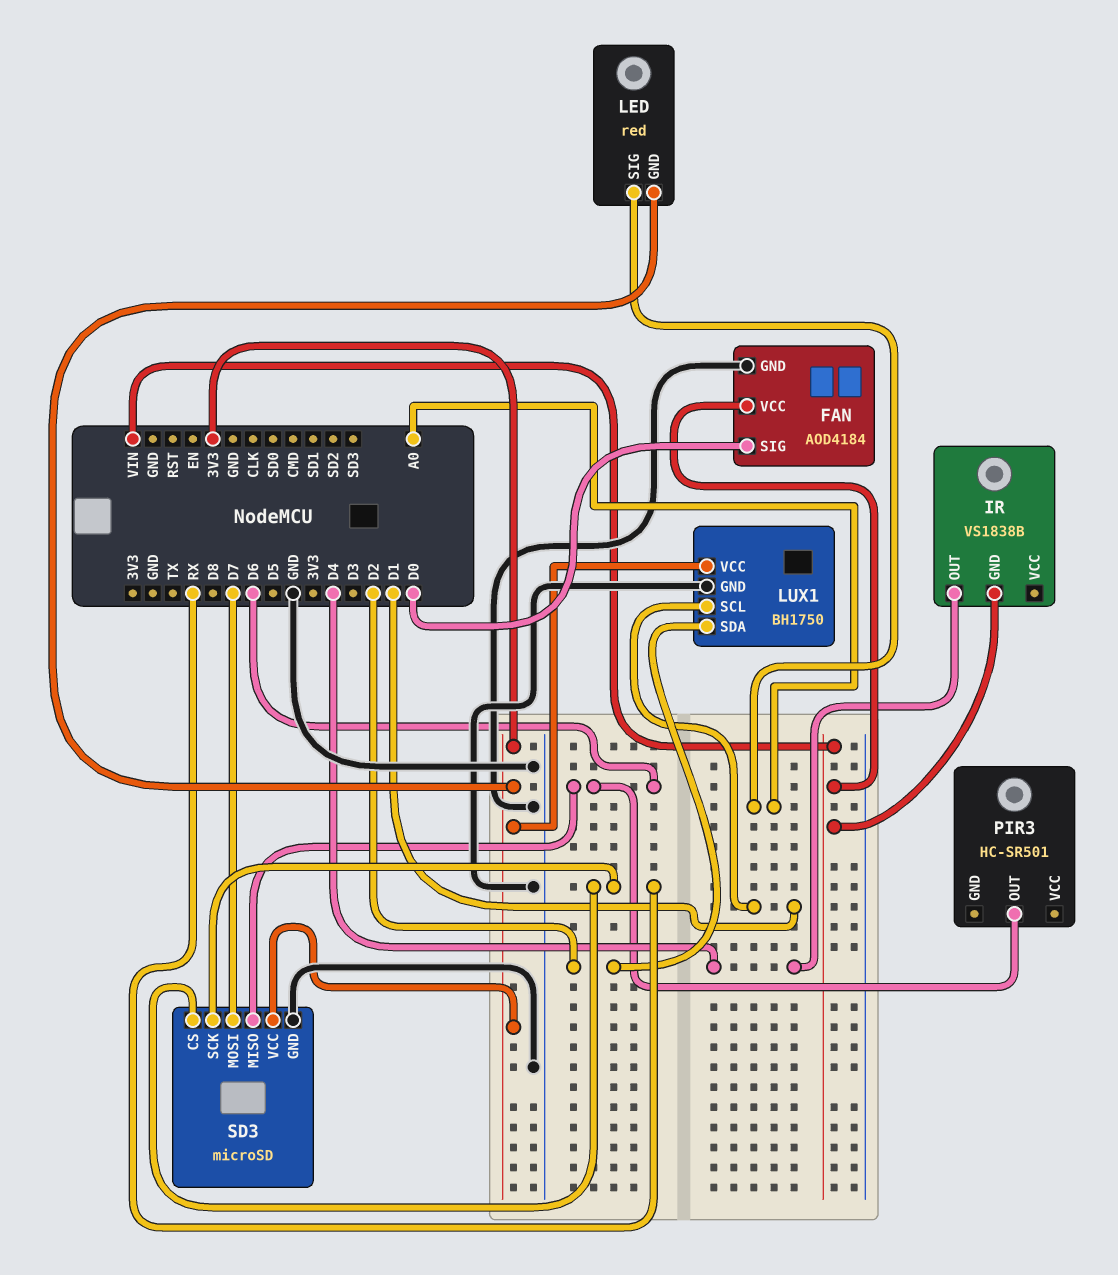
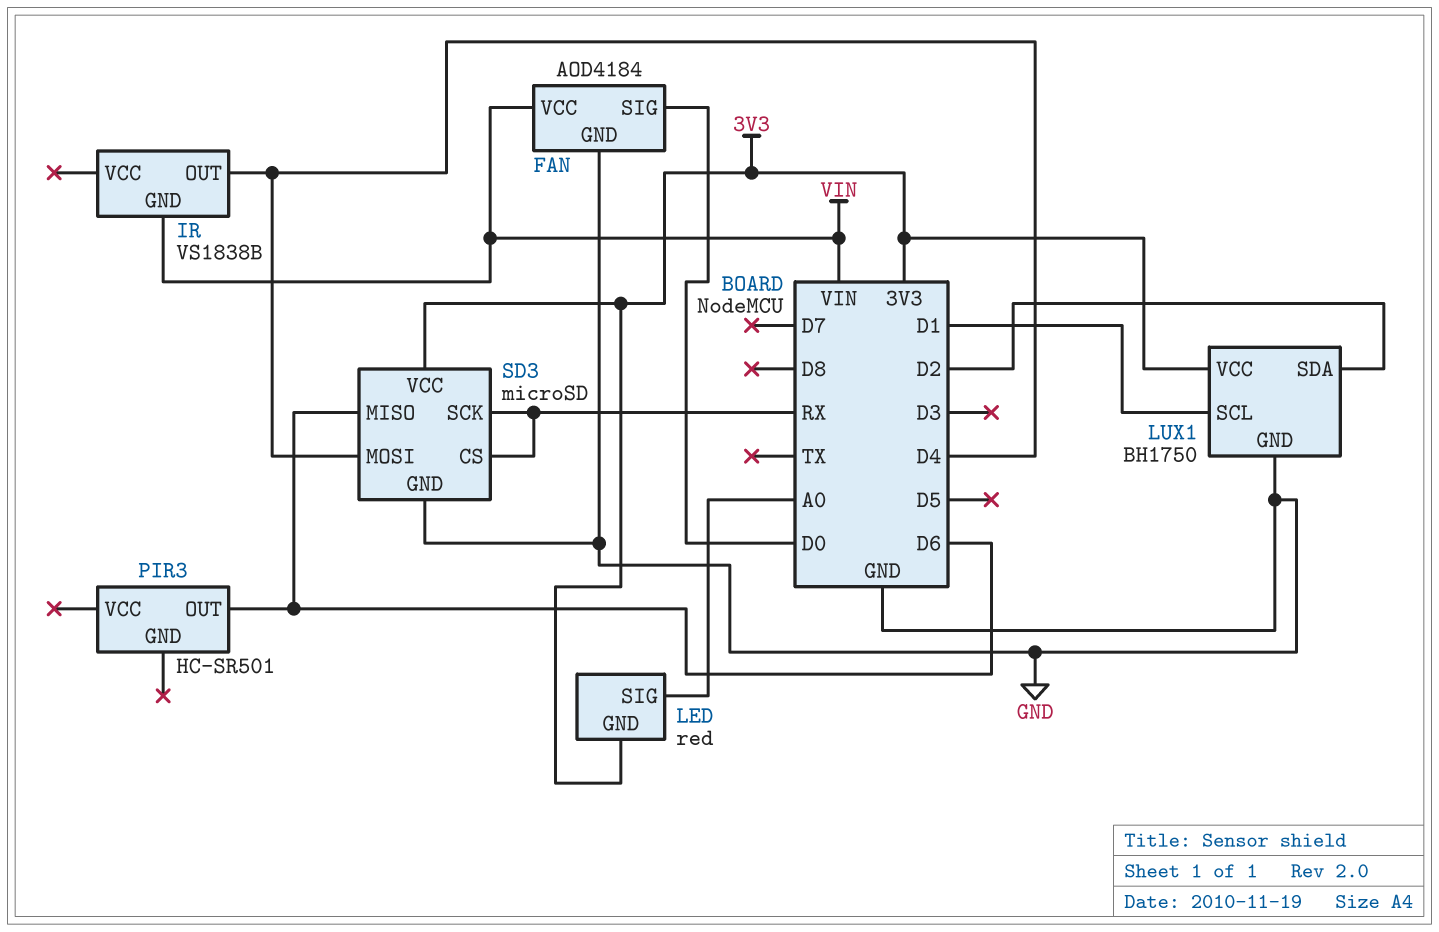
SD3 pin MOSI: D7 -> D4

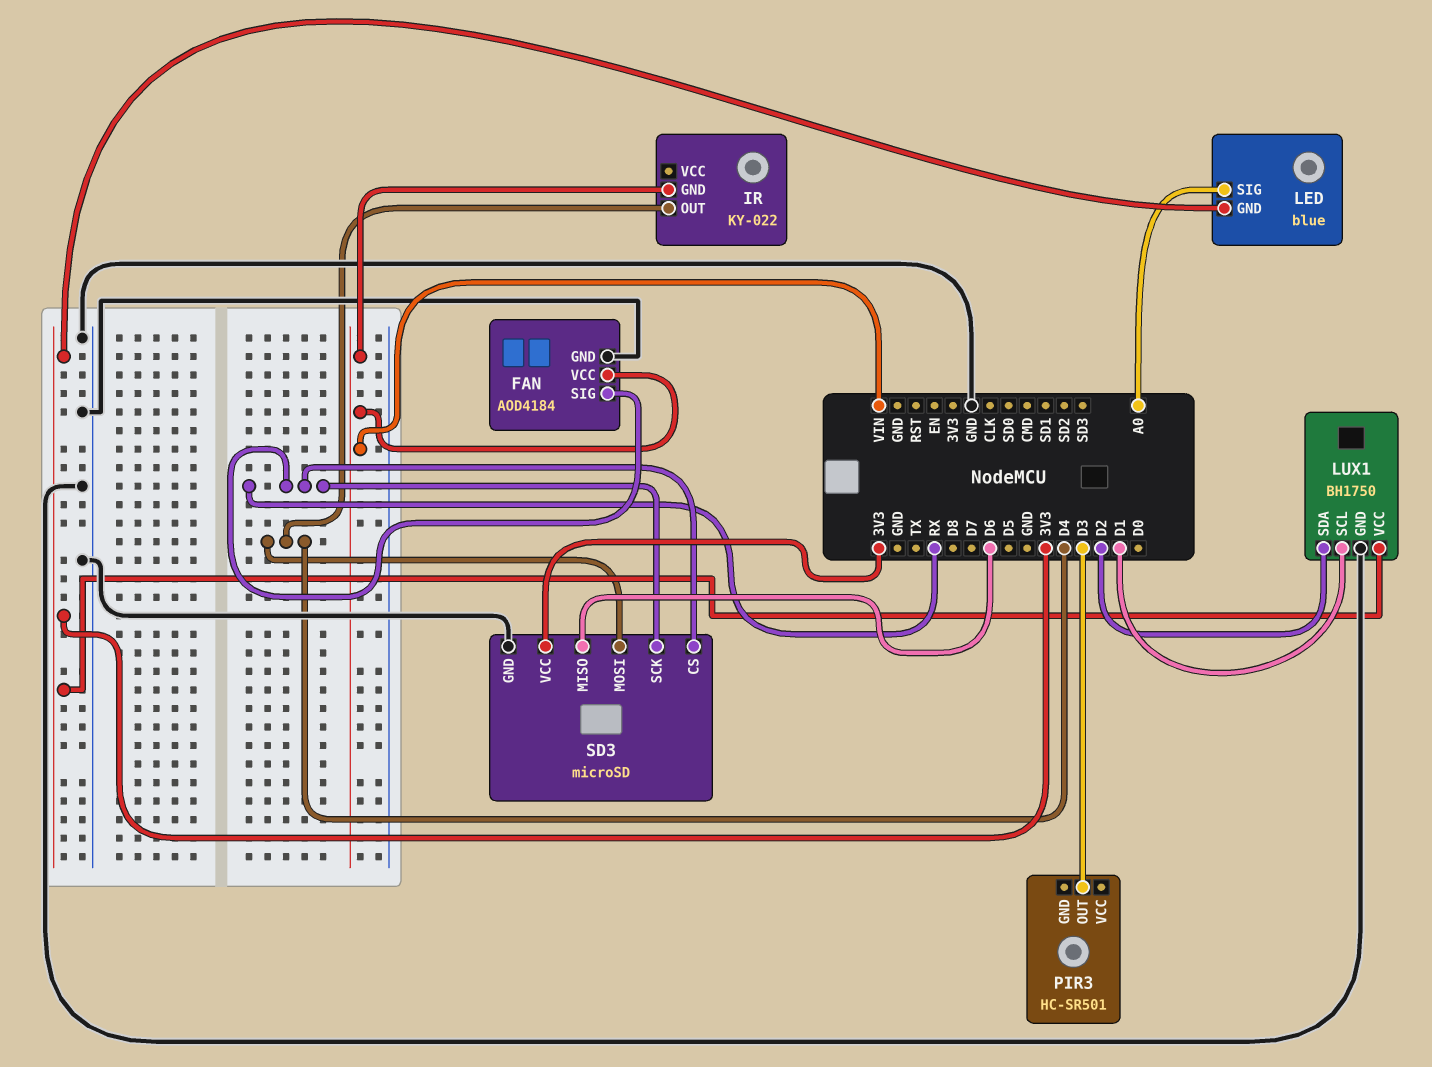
FAN pin SIG: D0 -> RX
IR: VS1838B -> KY-022
LED: red -> blue
PIR3 pin OUT: D6 -> D3

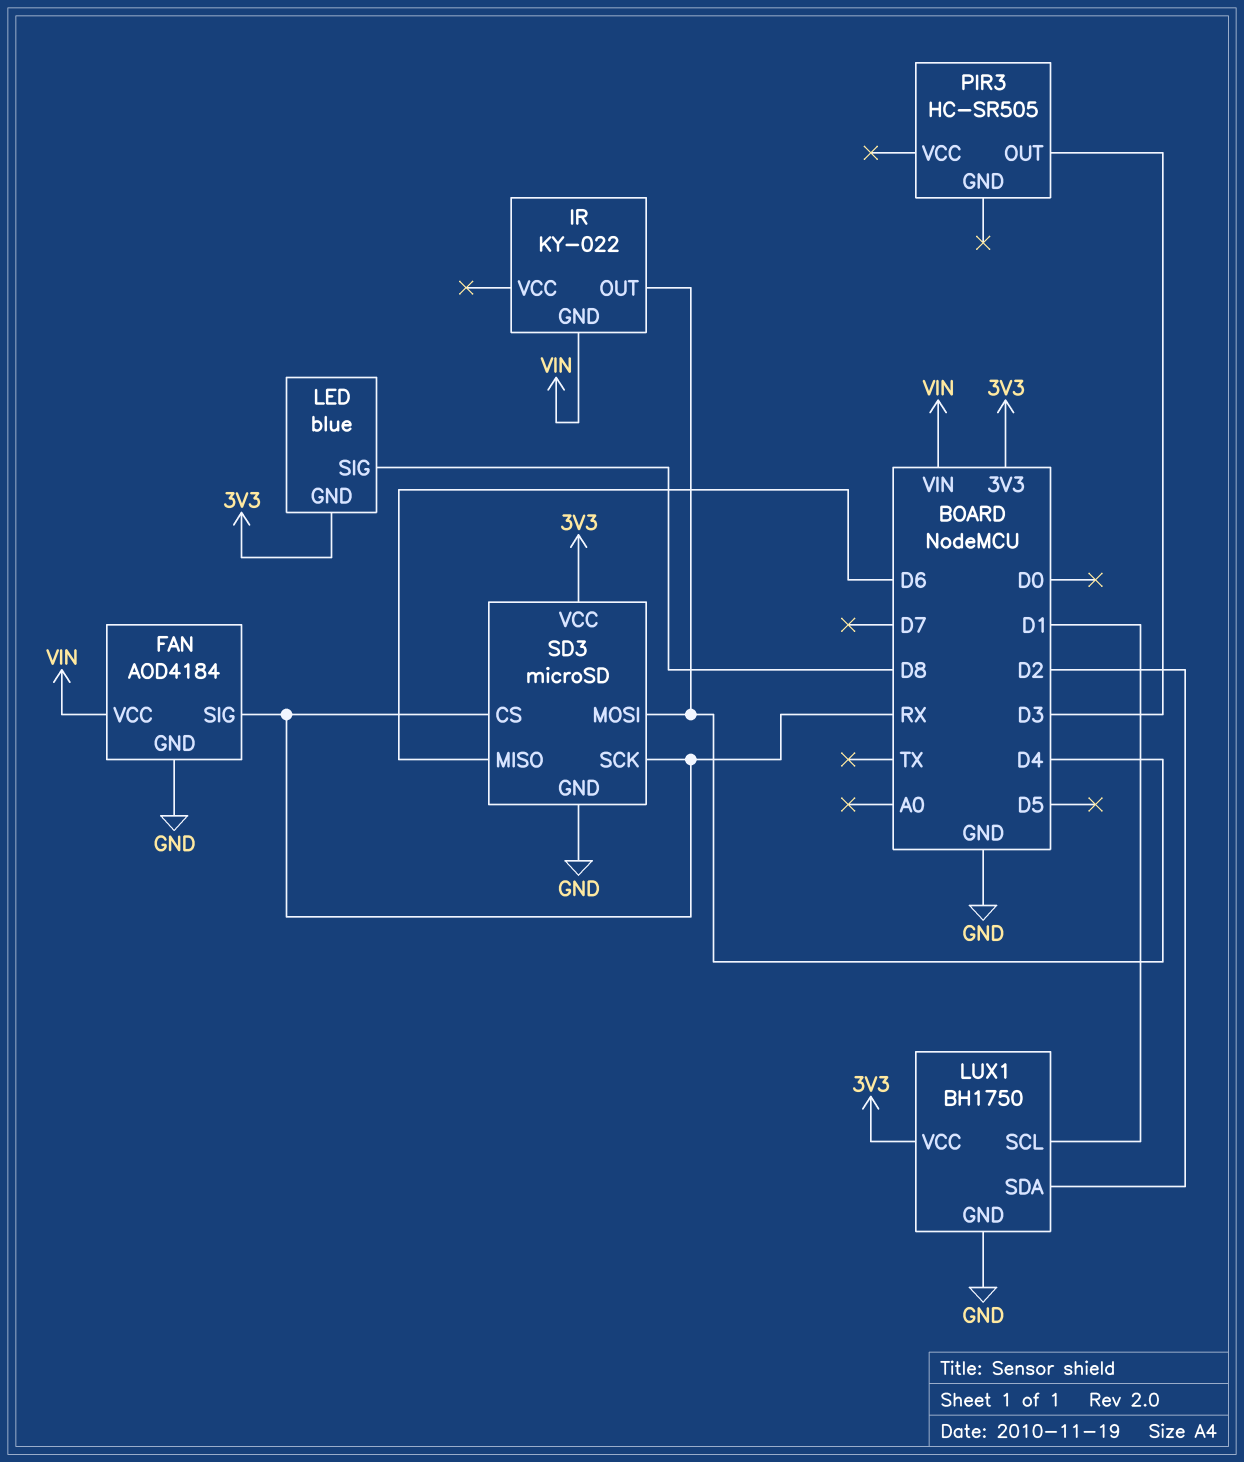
LED pin SIG: A0 -> D8
PIR3: HC-SR501 -> HC-SR505

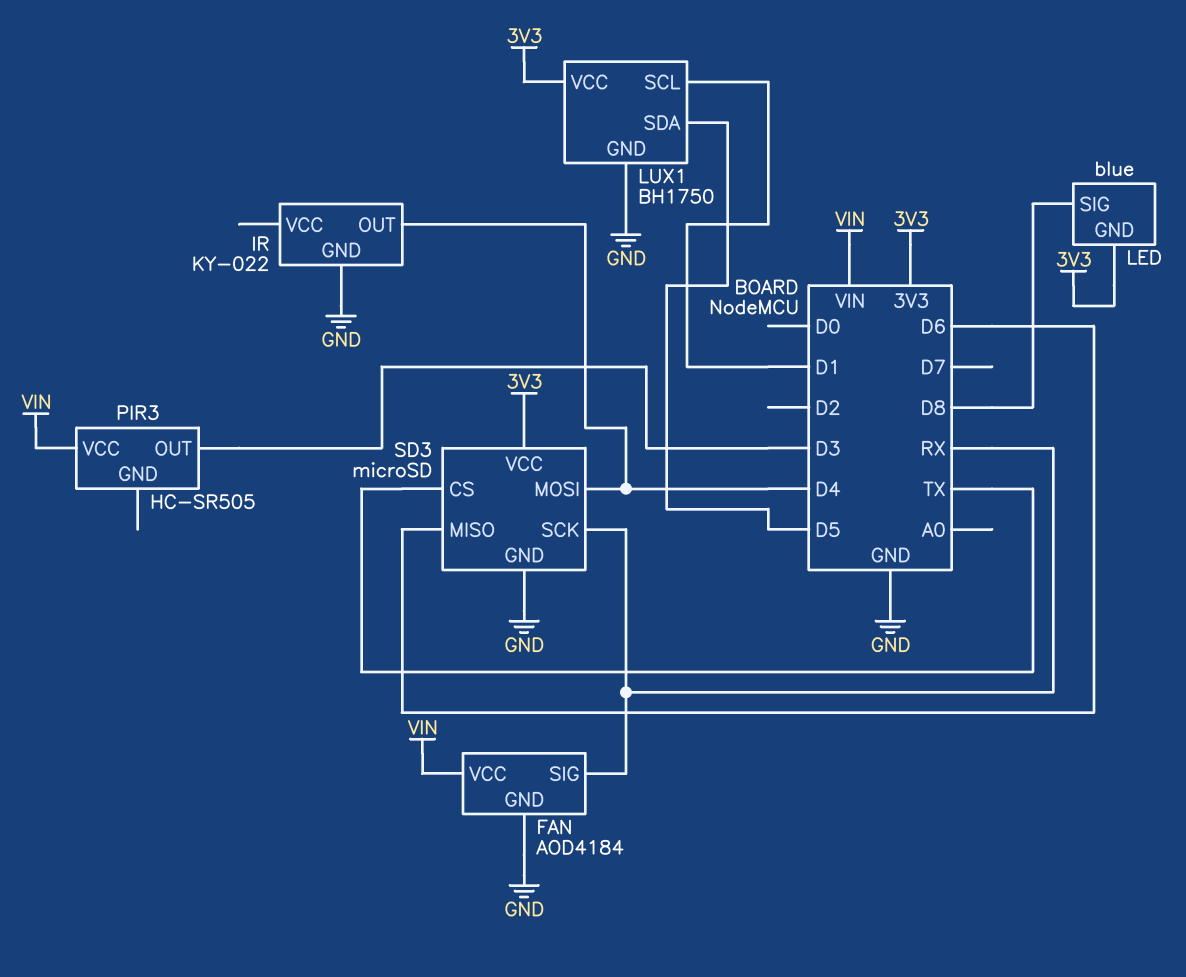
IR pin GND: VIN -> GND
LUX1 pin SDA: D2 -> D5
PIR3 pin VCC: none -> VIN
SD3 pin CS: RX -> TX

